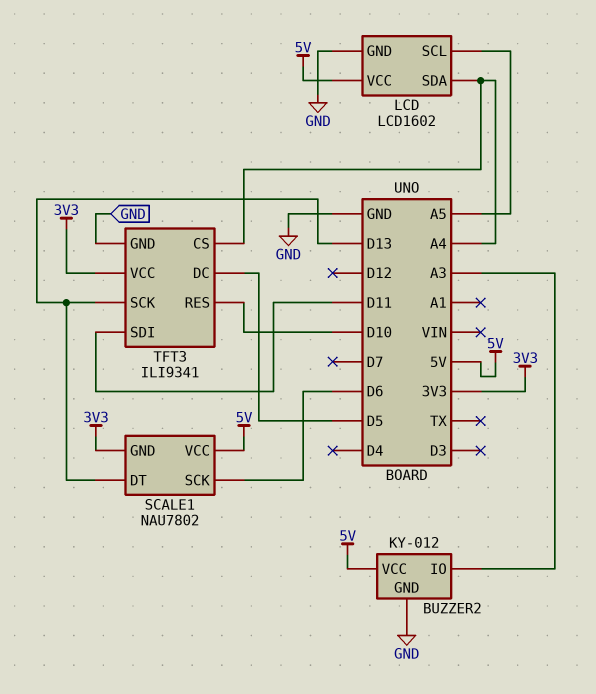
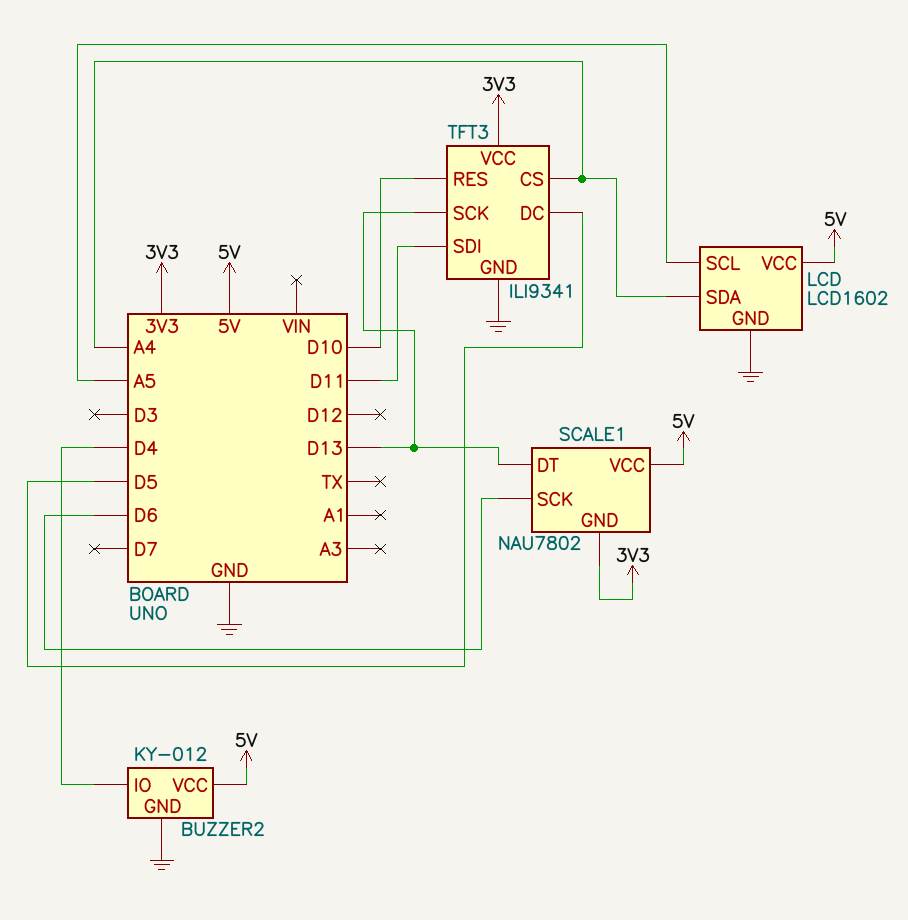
BUZZER2 pin IO: A3 -> D4

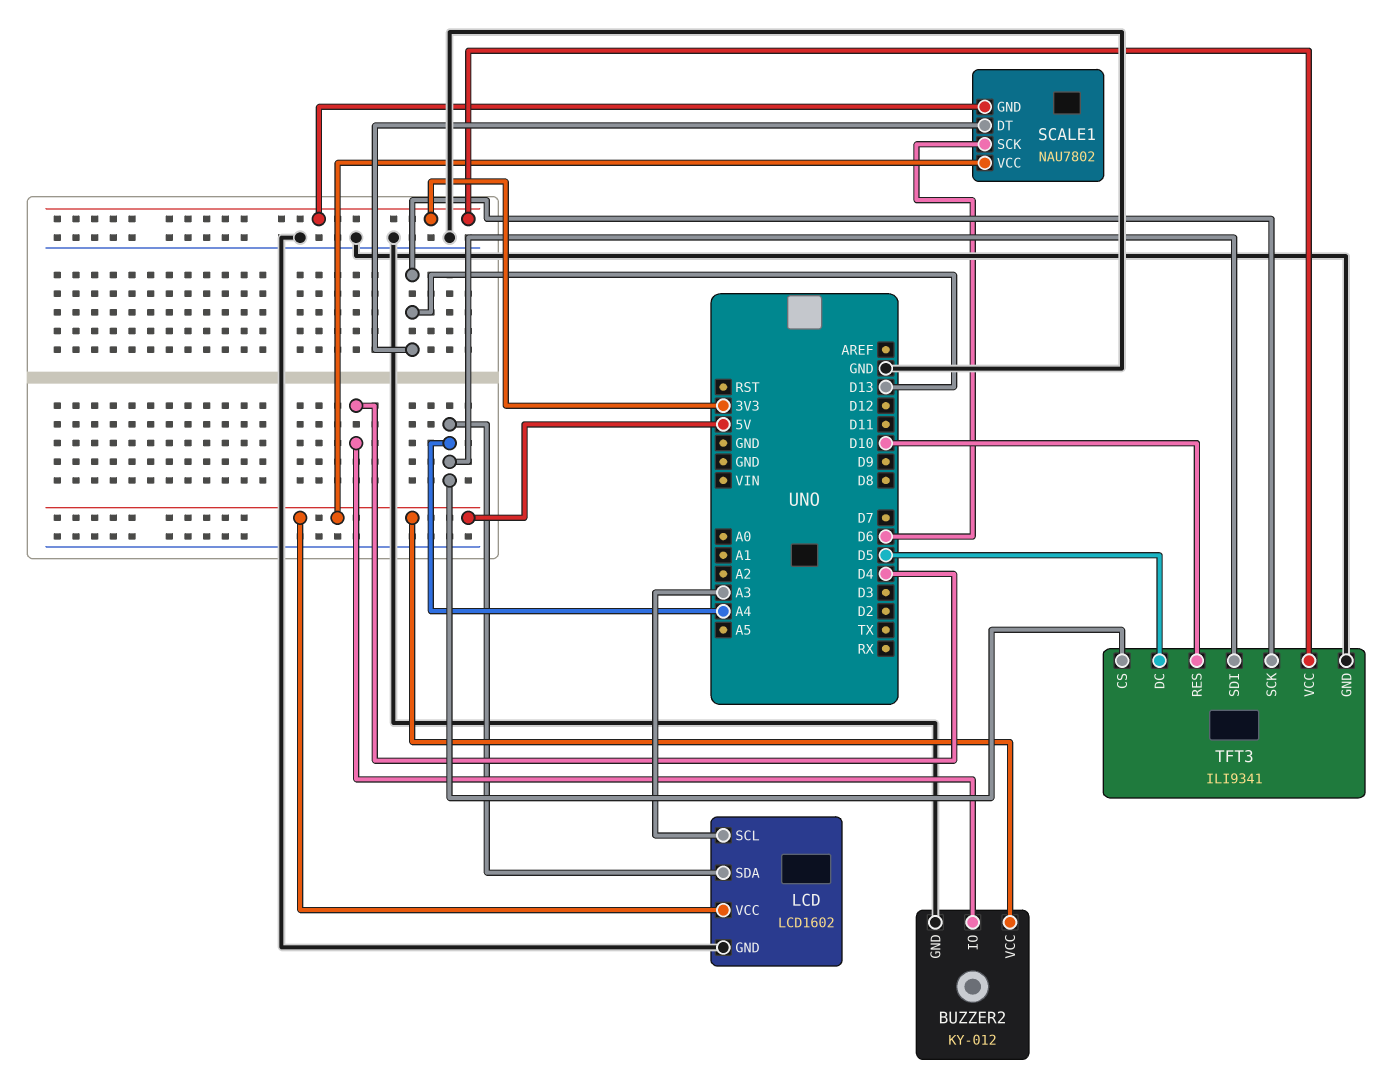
LCD pin SCL: A5 -> A3
TFT3 pin SDI: D11 -> A4

